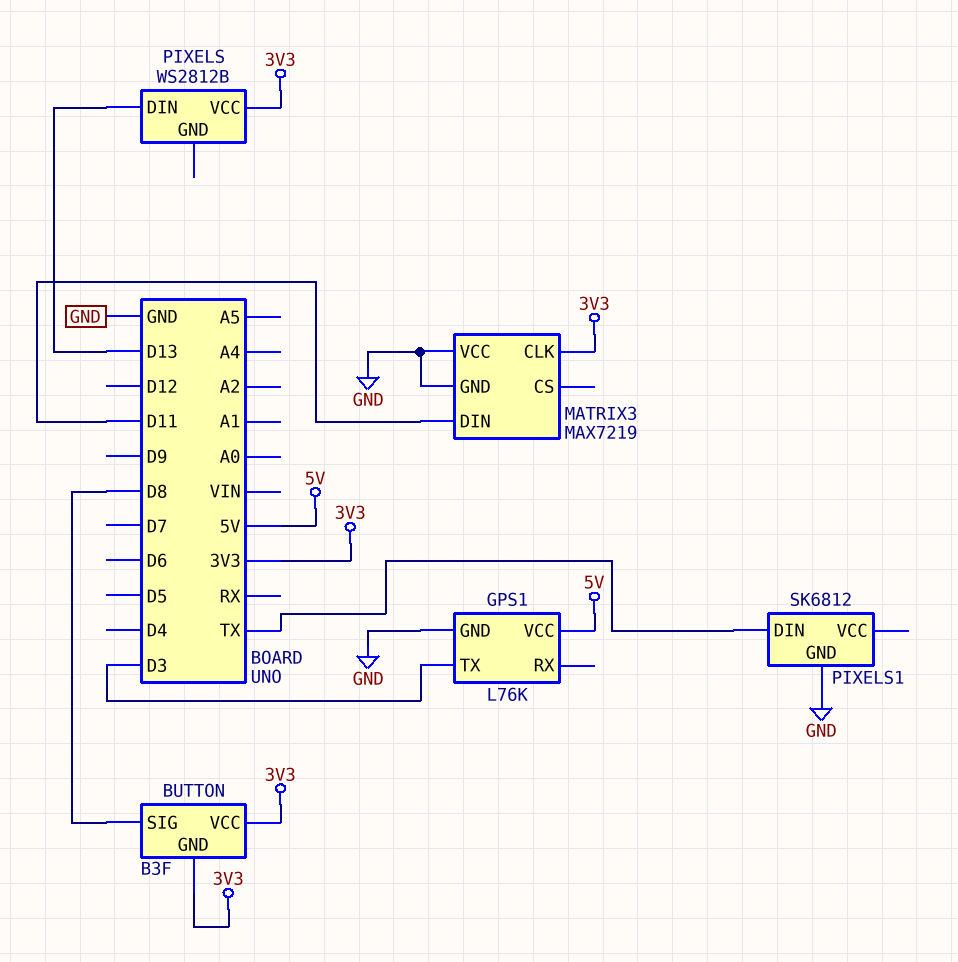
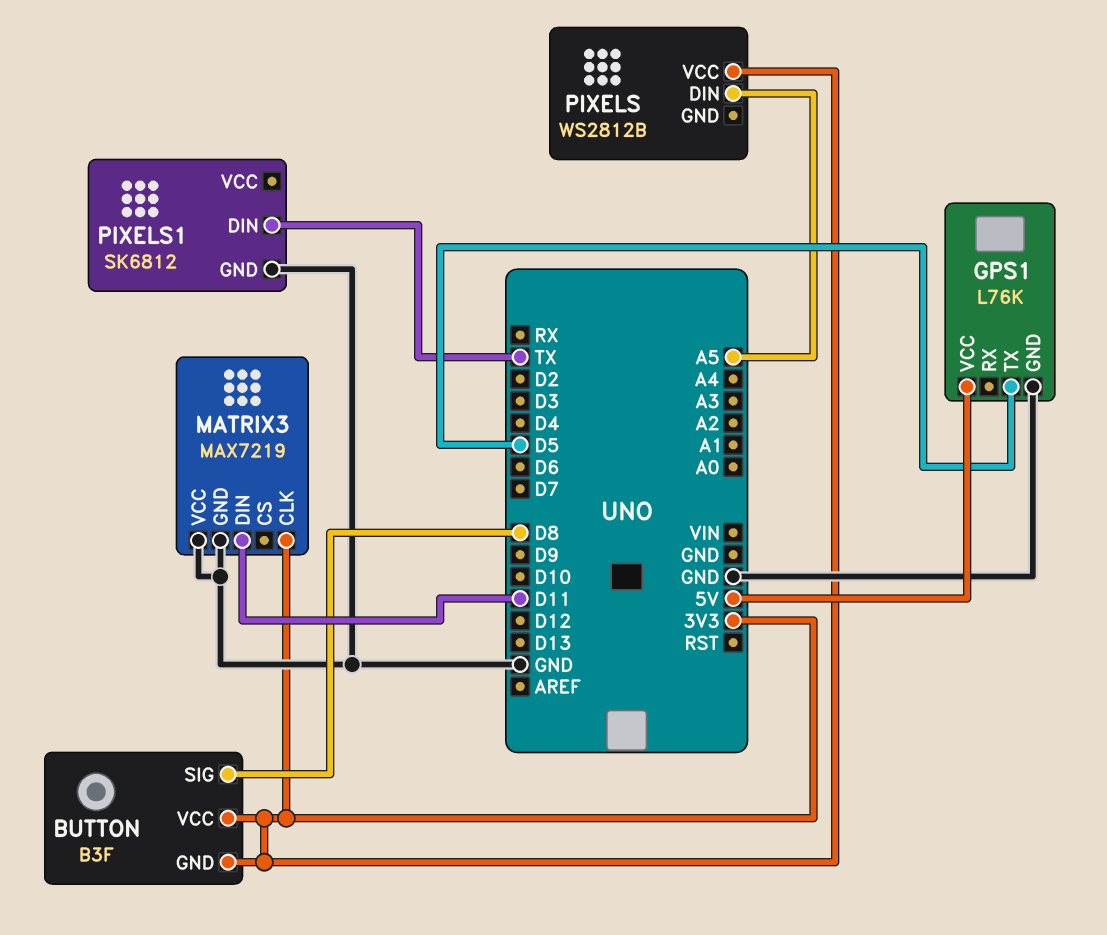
GPS1 pin TX: D3 -> D5
PIXELS pin DIN: D13 -> A5

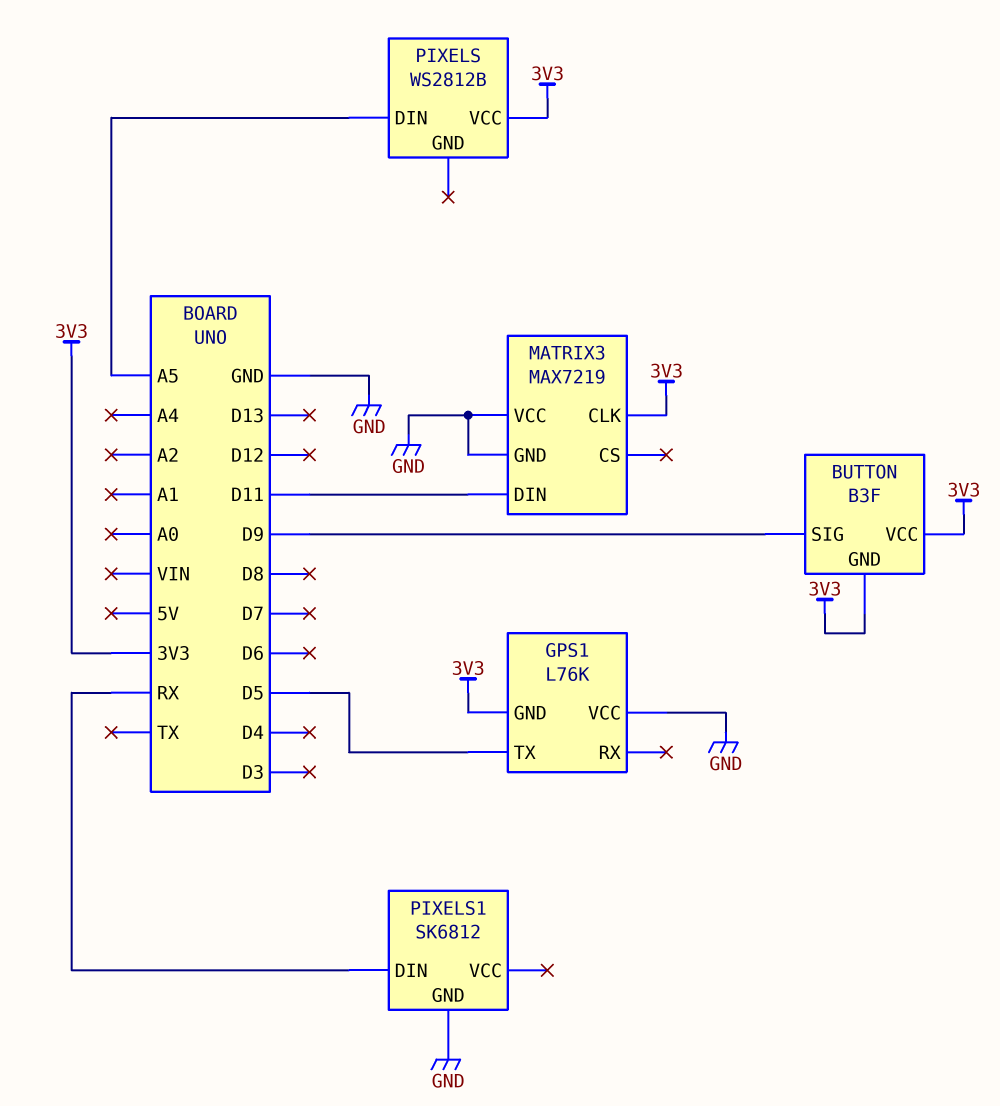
BUTTON pin SIG: D8 -> D9
GPS1 pin GND: GND -> 3V3
GPS1 pin VCC: 5V -> GND
PIXELS1 pin DIN: TX -> RX

